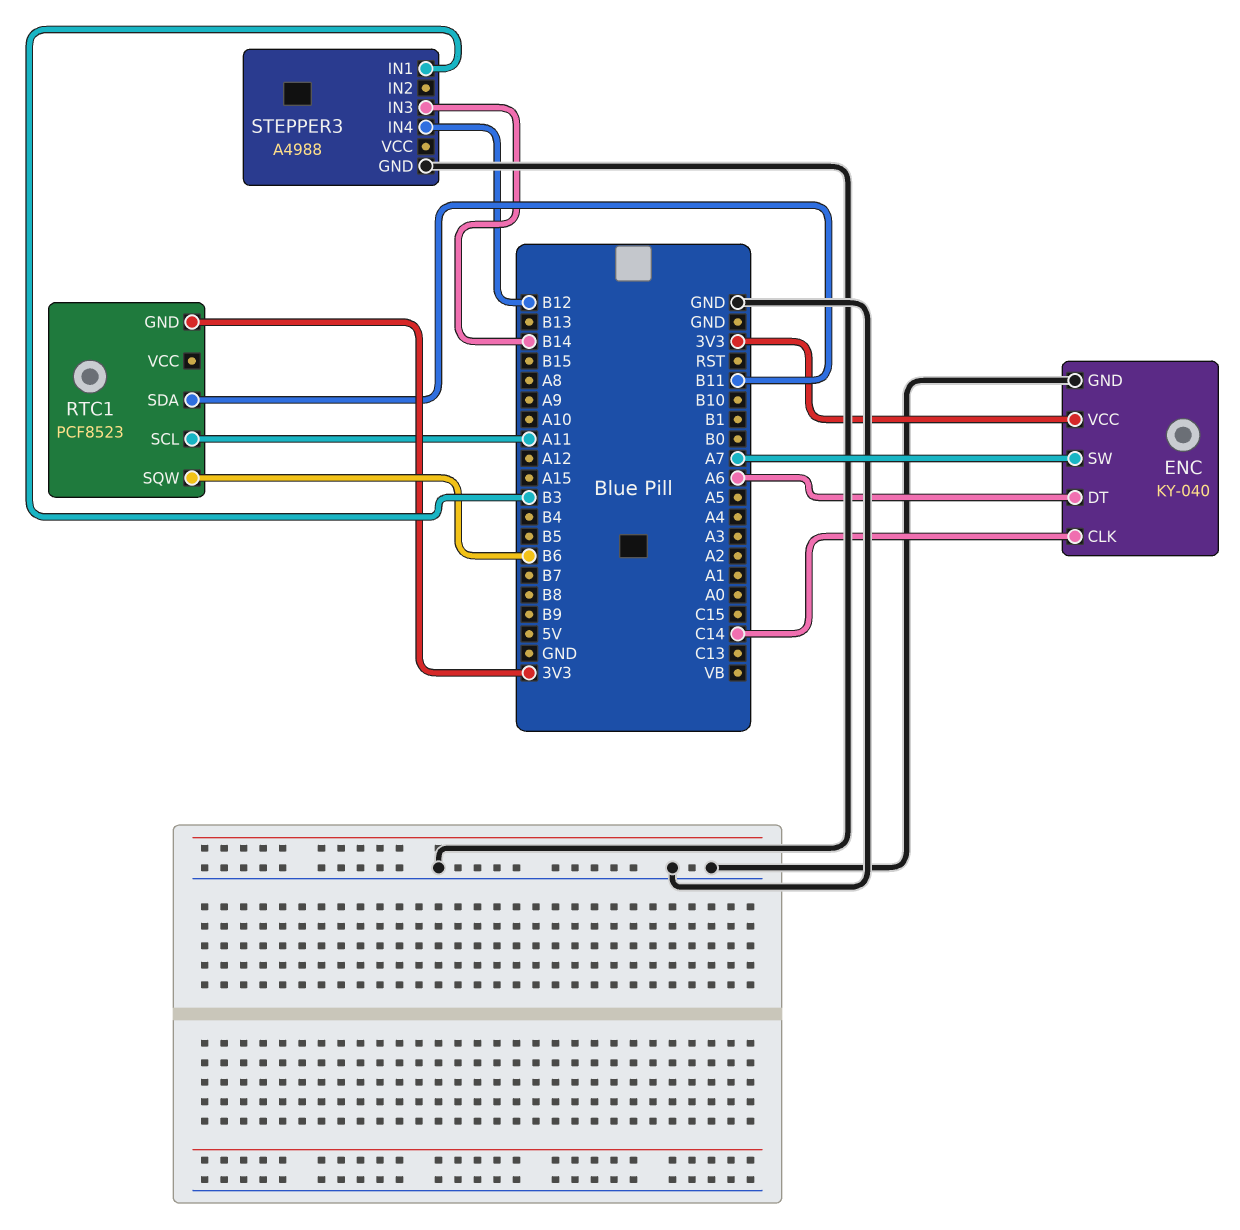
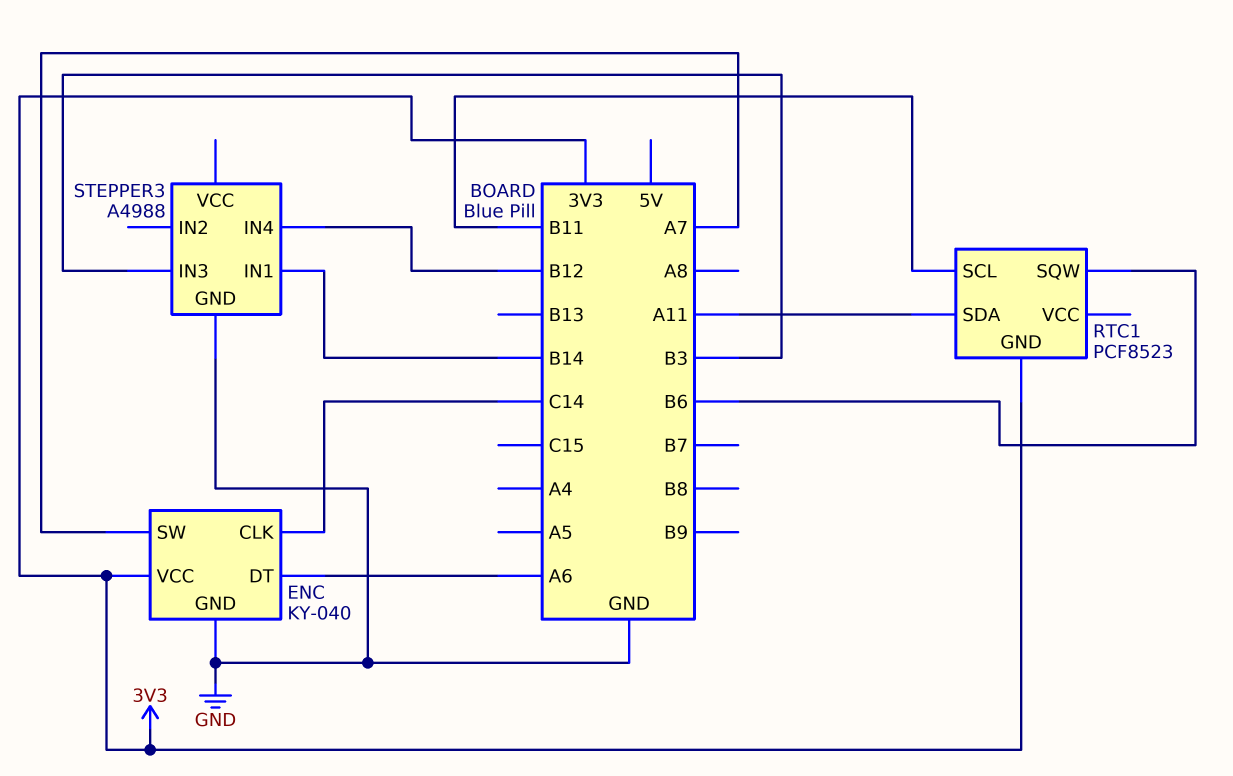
RTC1 pin SCL: A11 -> B11
RTC1 pin SDA: B11 -> A11
STEPPER3 pin IN1: B3 -> B14
STEPPER3 pin IN3: B14 -> B3

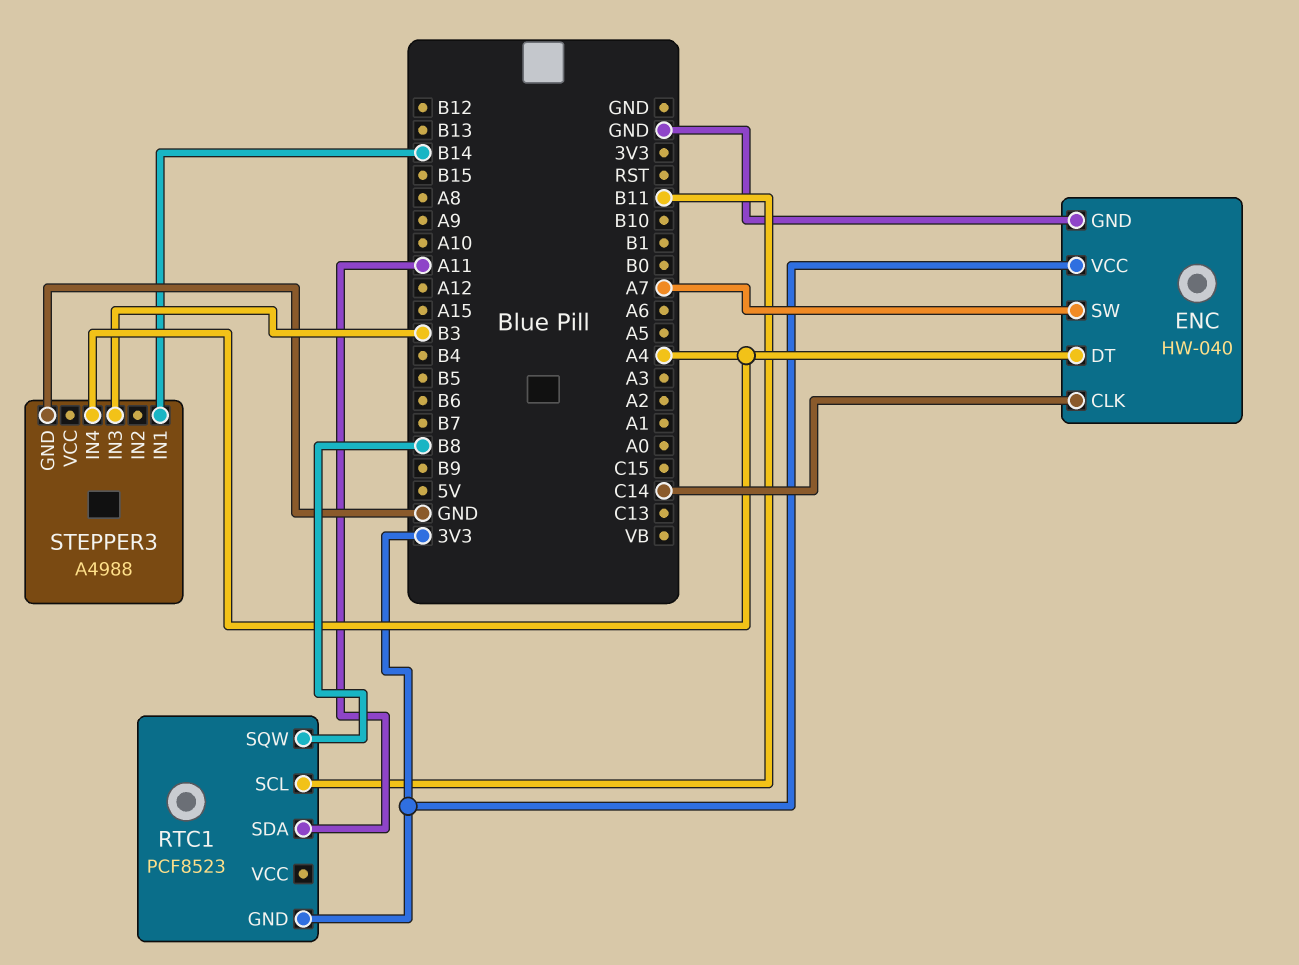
ENC: KY-040 -> HW-040
ENC pin DT: A6 -> A4
RTC1 pin SQW: B6 -> B8
STEPPER3 pin IN4: B12 -> A4

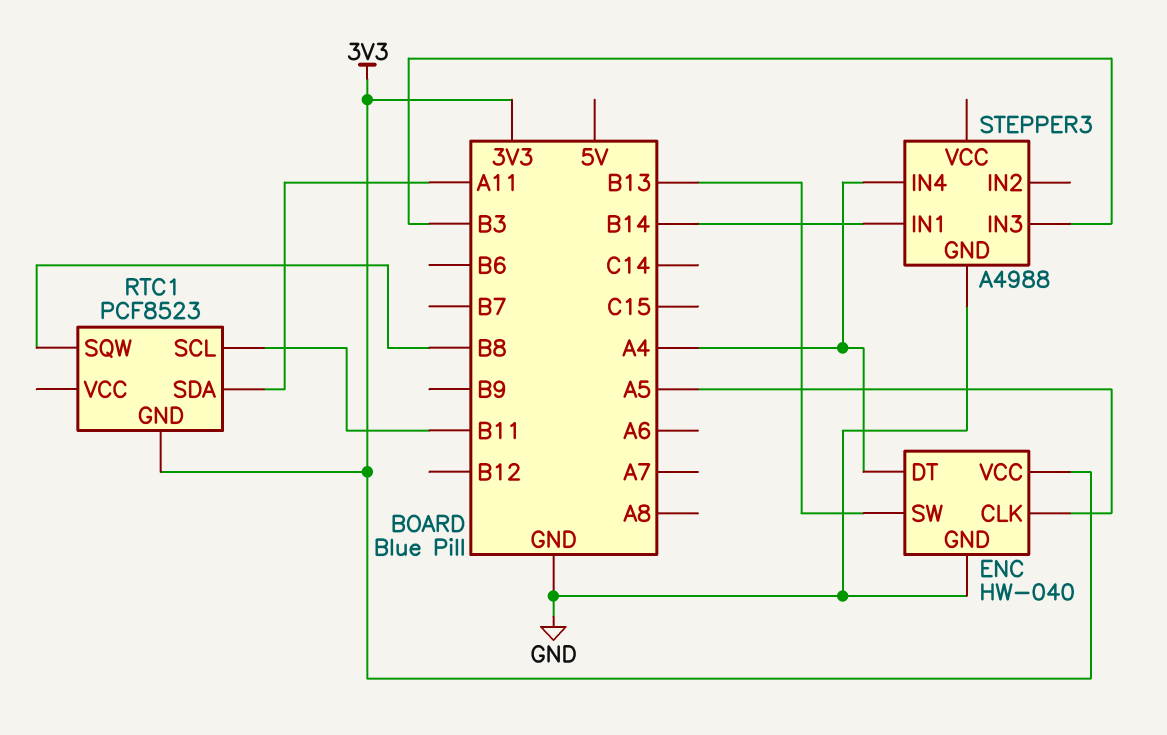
ENC pin CLK: C14 -> A5
ENC pin SW: A7 -> B13

